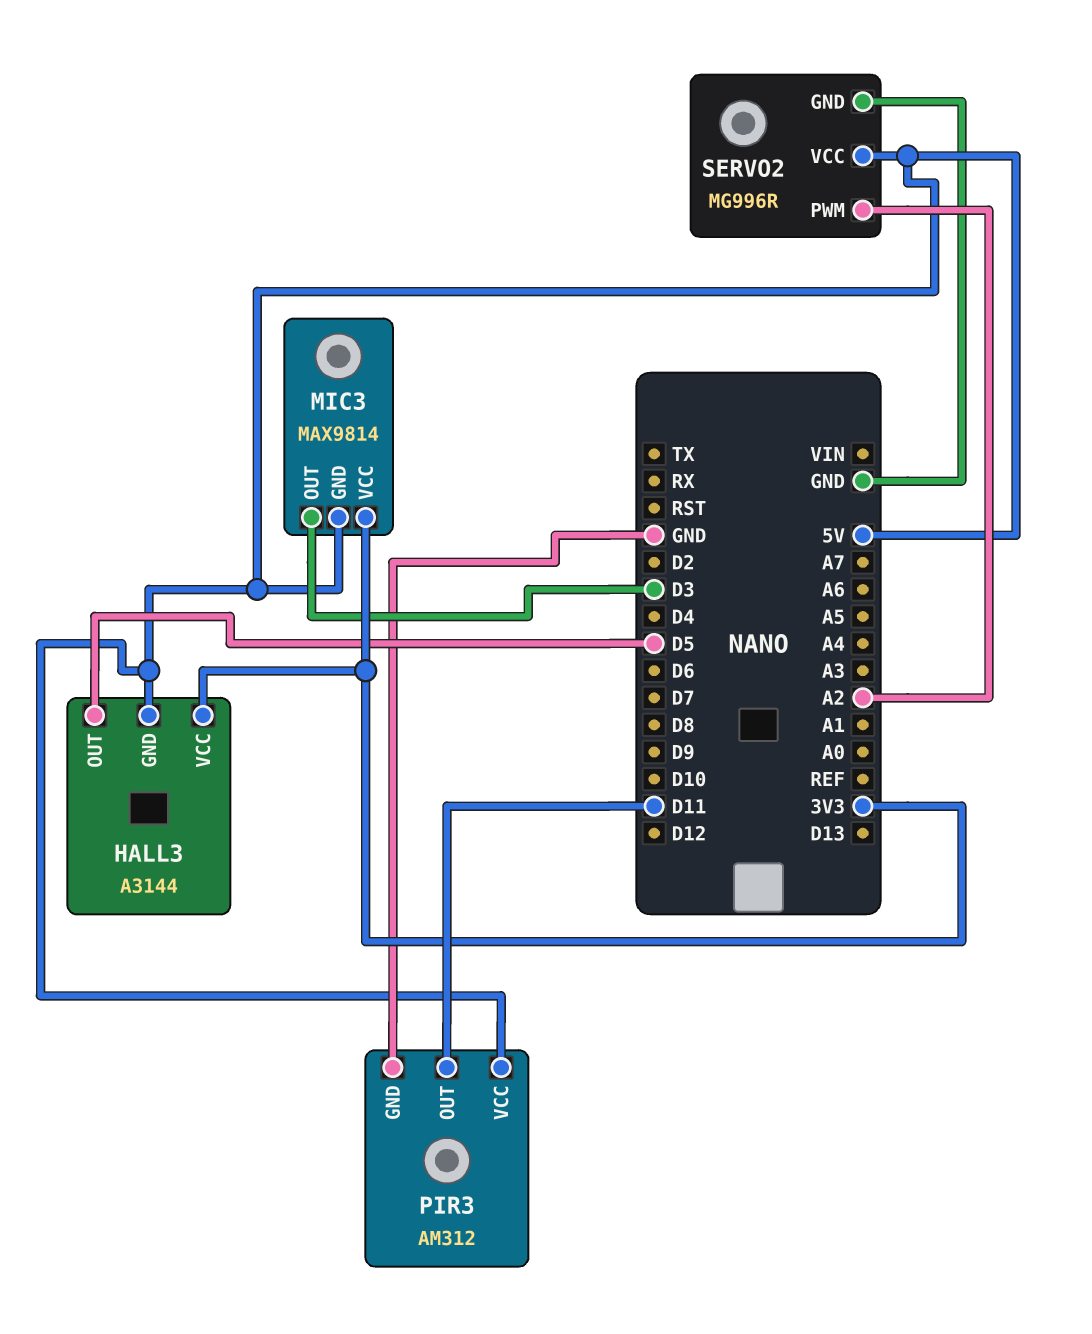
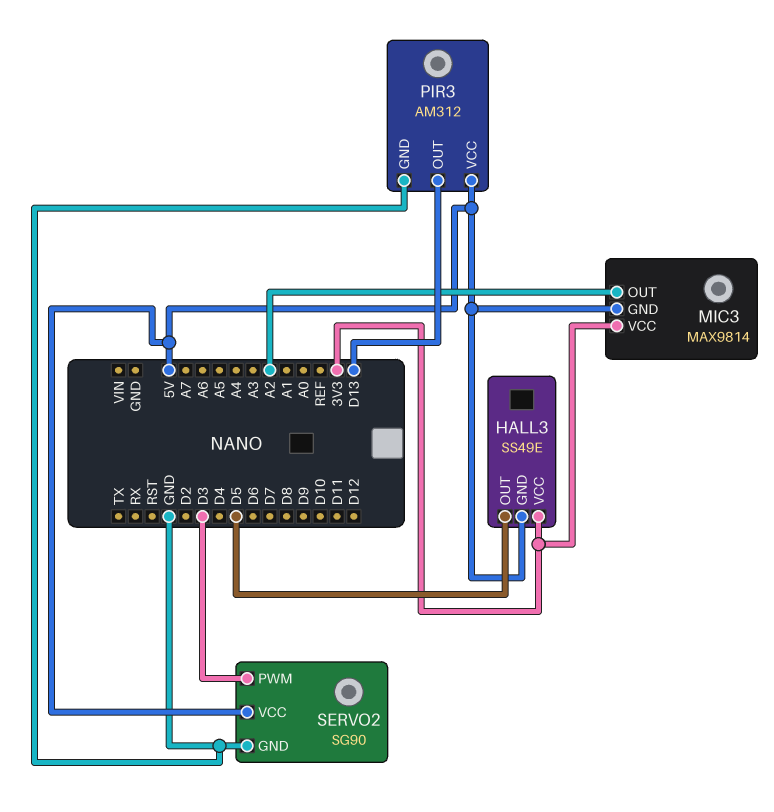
HALL3: A3144 -> SS49E
MIC3 pin OUT: D3 -> A2
PIR3 pin OUT: D11 -> D13
SERVO2: MG996R -> SG90
SERVO2 pin PWM: A2 -> D3

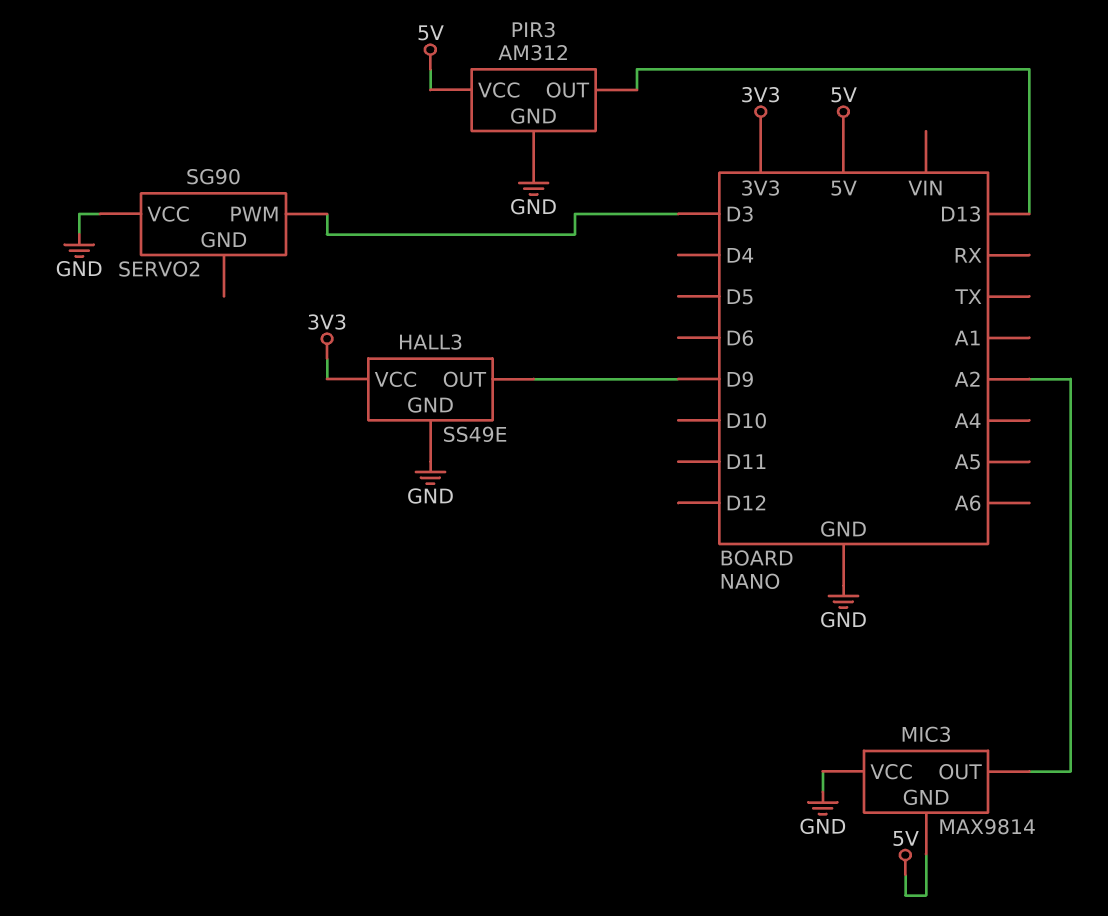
HALL3 pin GND: 5V -> GND
HALL3 pin OUT: D5 -> D9
MIC3 pin VCC: 3V3 -> GND
SERVO2 pin GND: GND -> none
SERVO2 pin VCC: 5V -> GND

